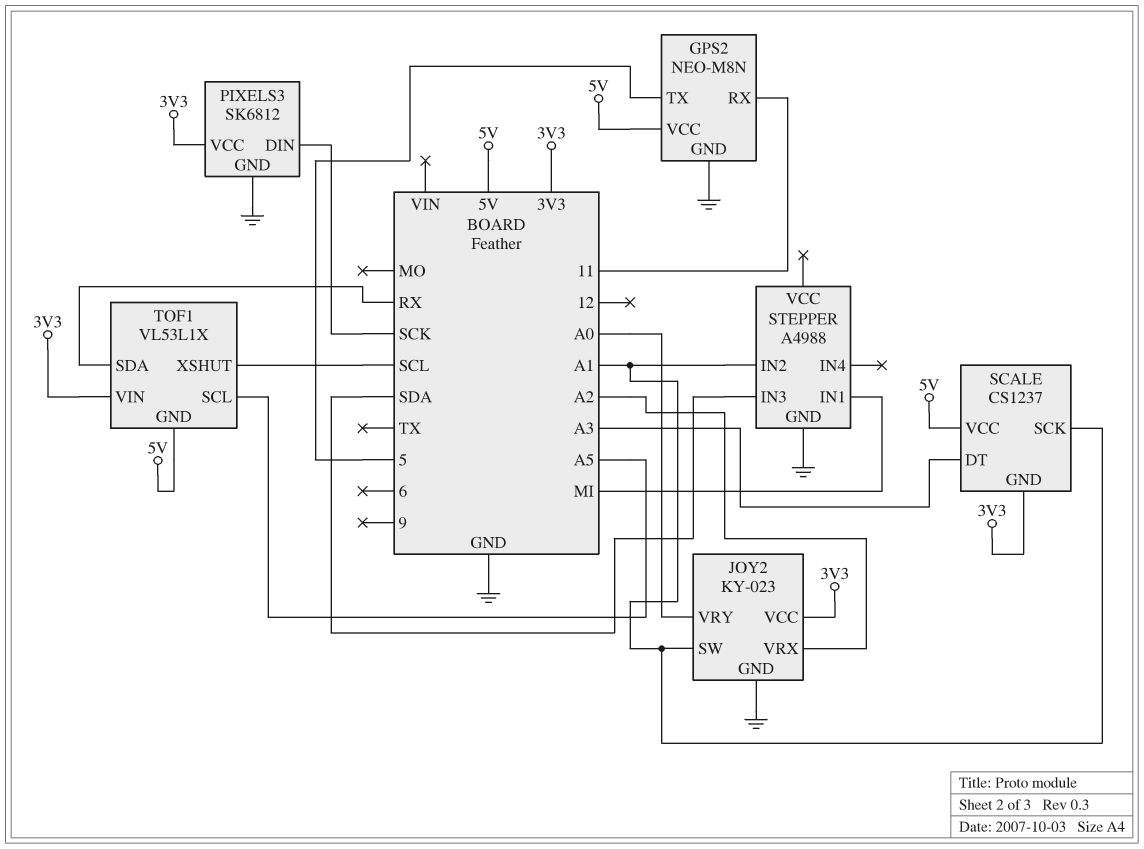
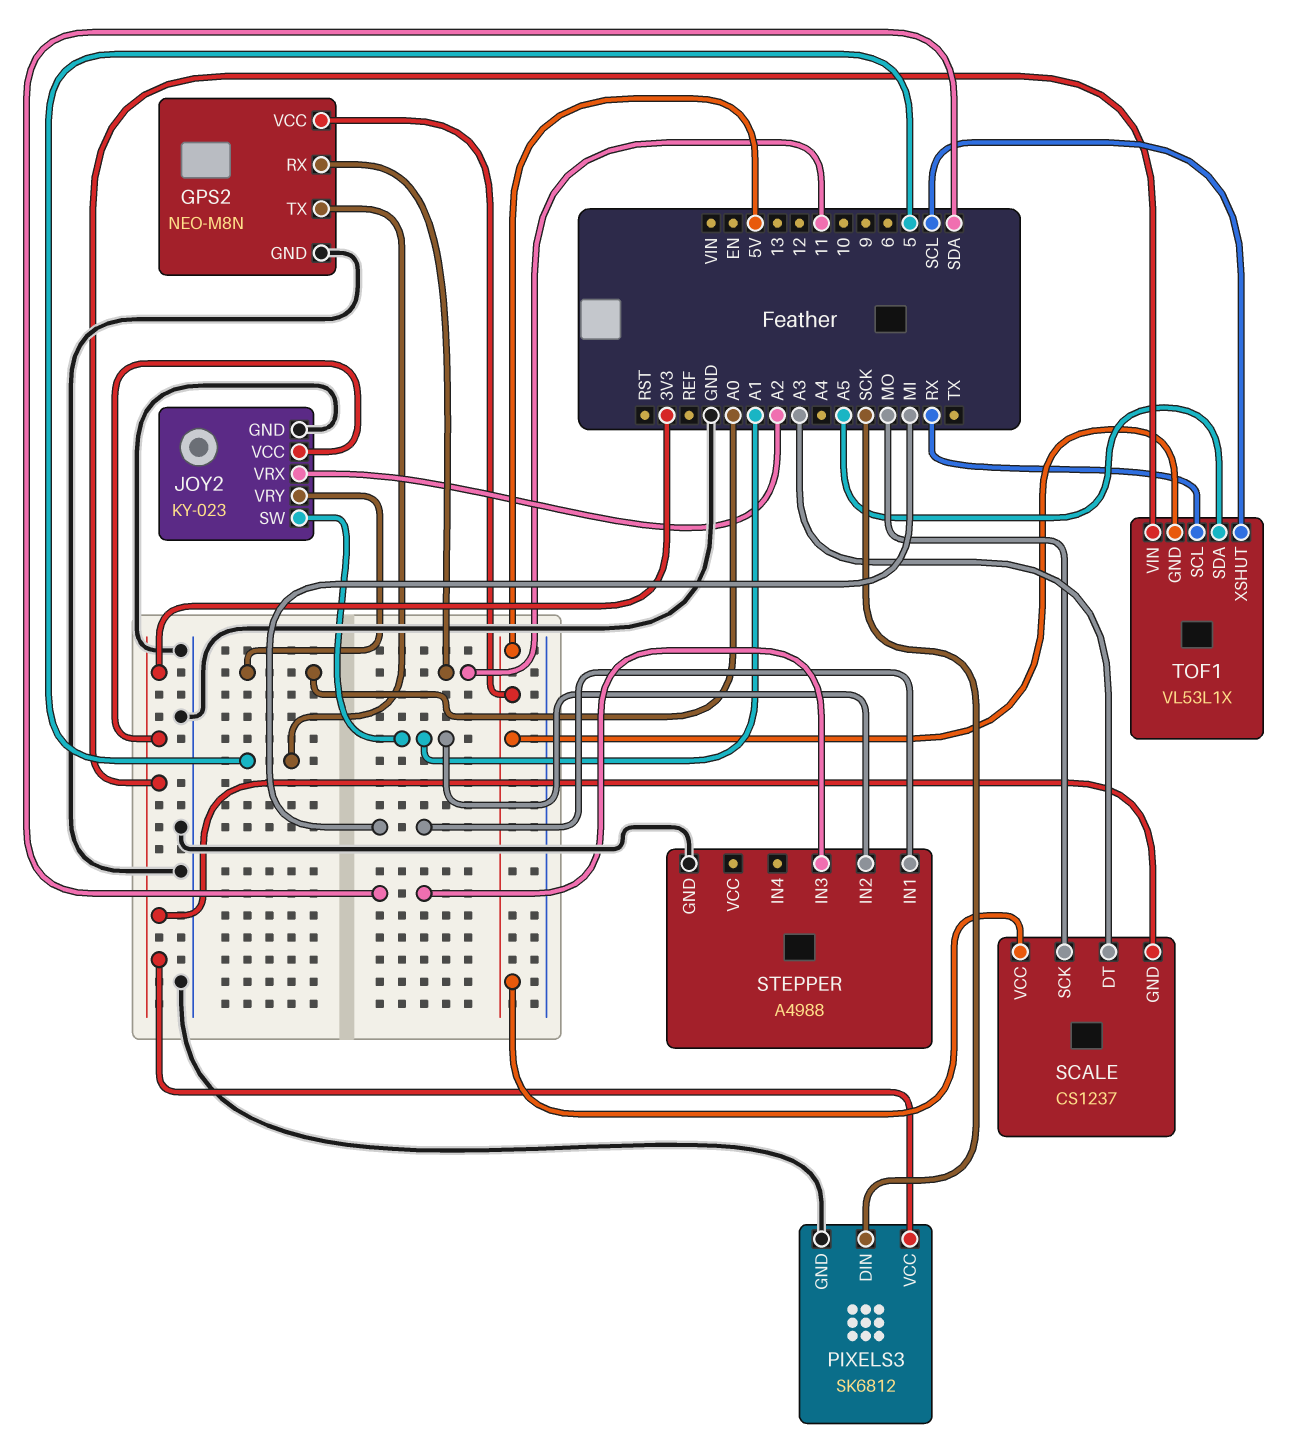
SCALE pin SCK: A1 -> MO
TOF1 pin SCL: A5 -> RX
TOF1 pin SDA: RX -> A5

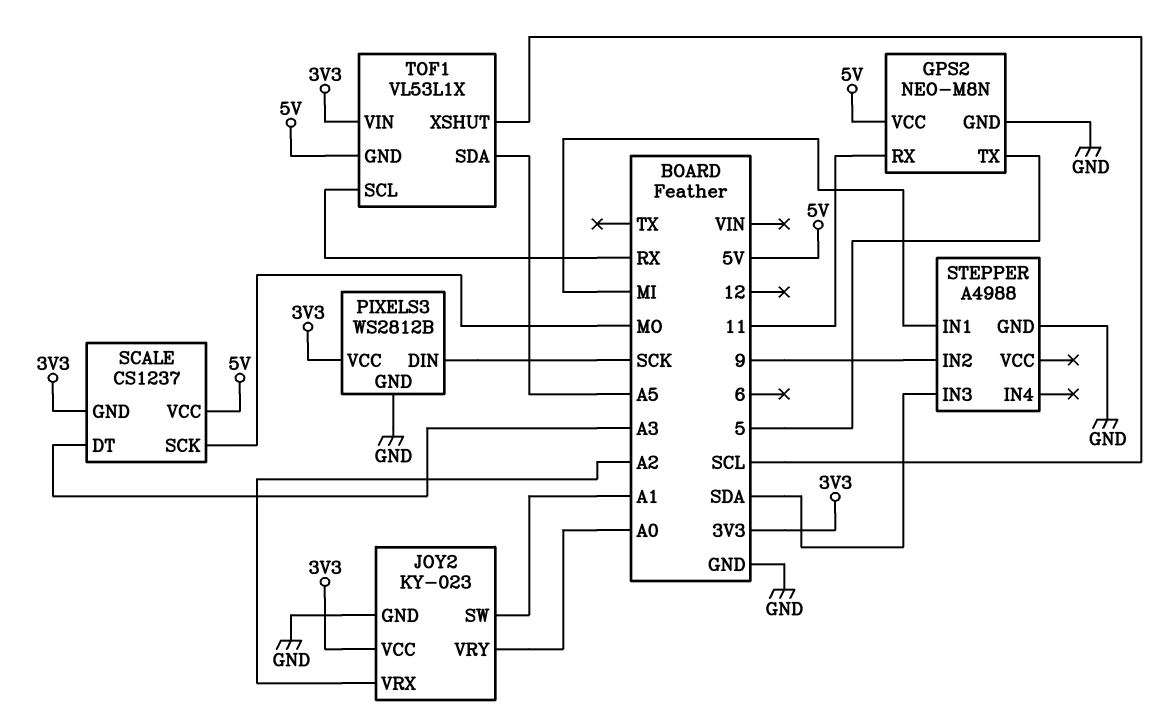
PIXELS3: SK6812 -> WS2812B
STEPPER pin IN2: A1 -> 9

